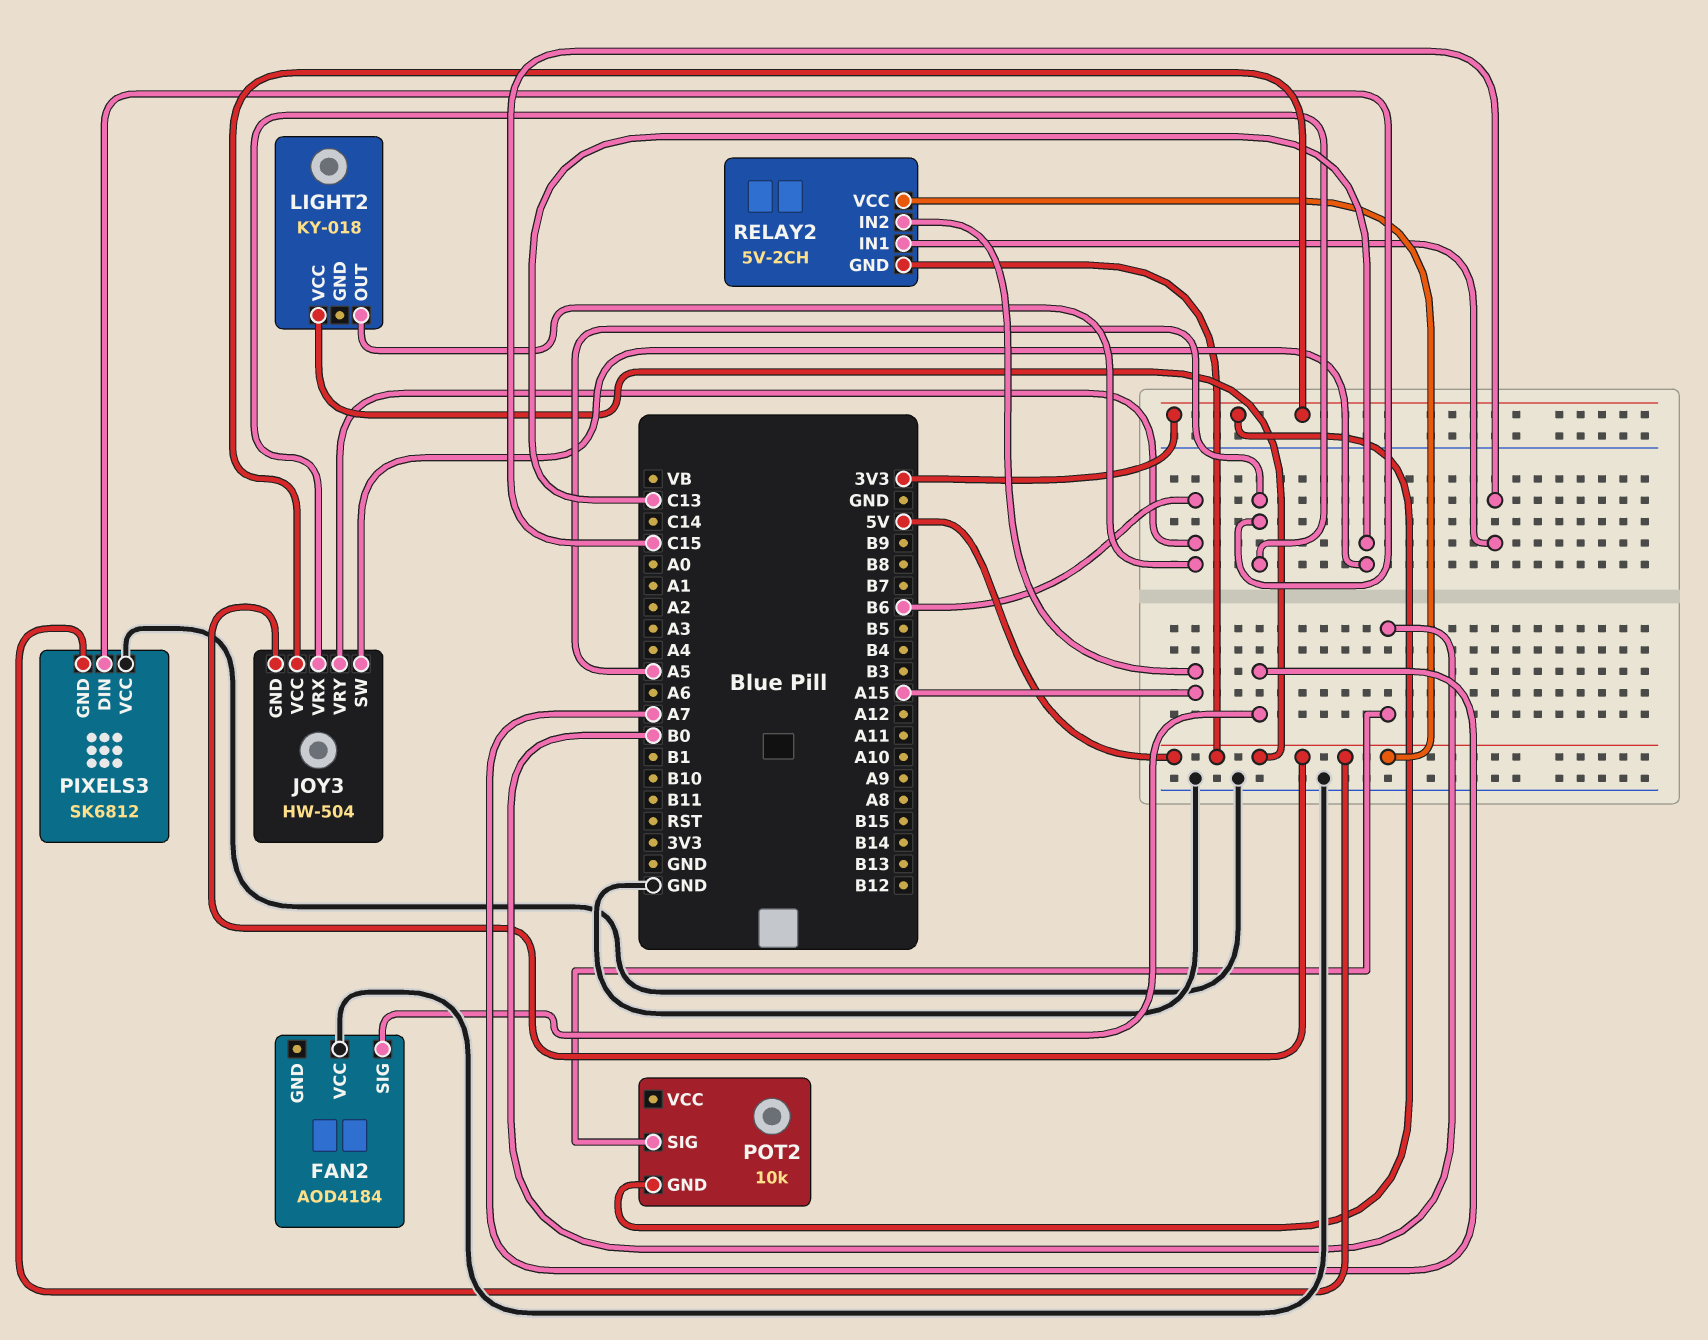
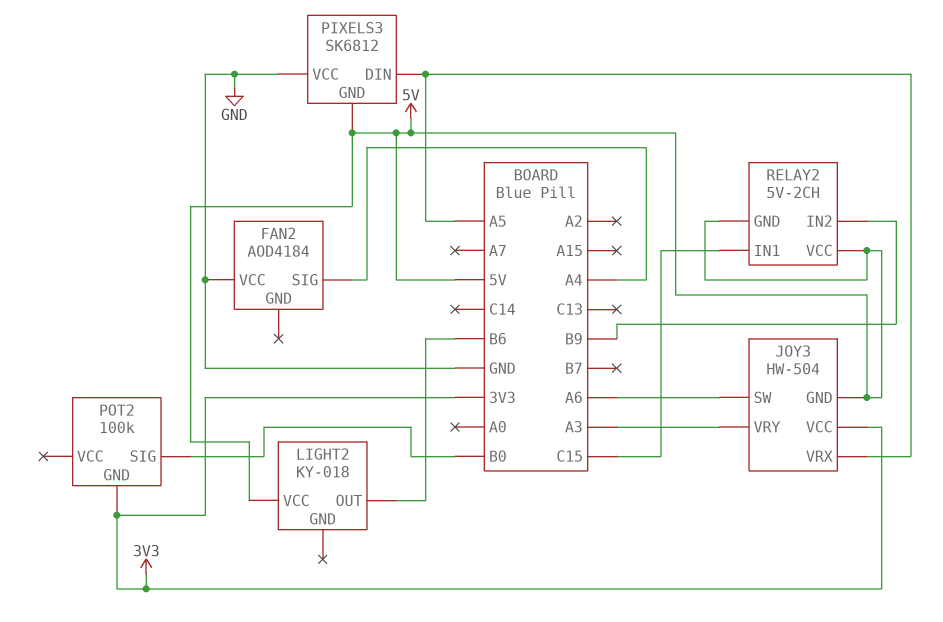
FAN2 pin SIG: A7 -> A4
JOY3 pin SW: C13 -> A6
JOY3 pin VRY: B6 -> A3
POT2: 10k -> 100k
RELAY2 pin IN2: A15 -> B9

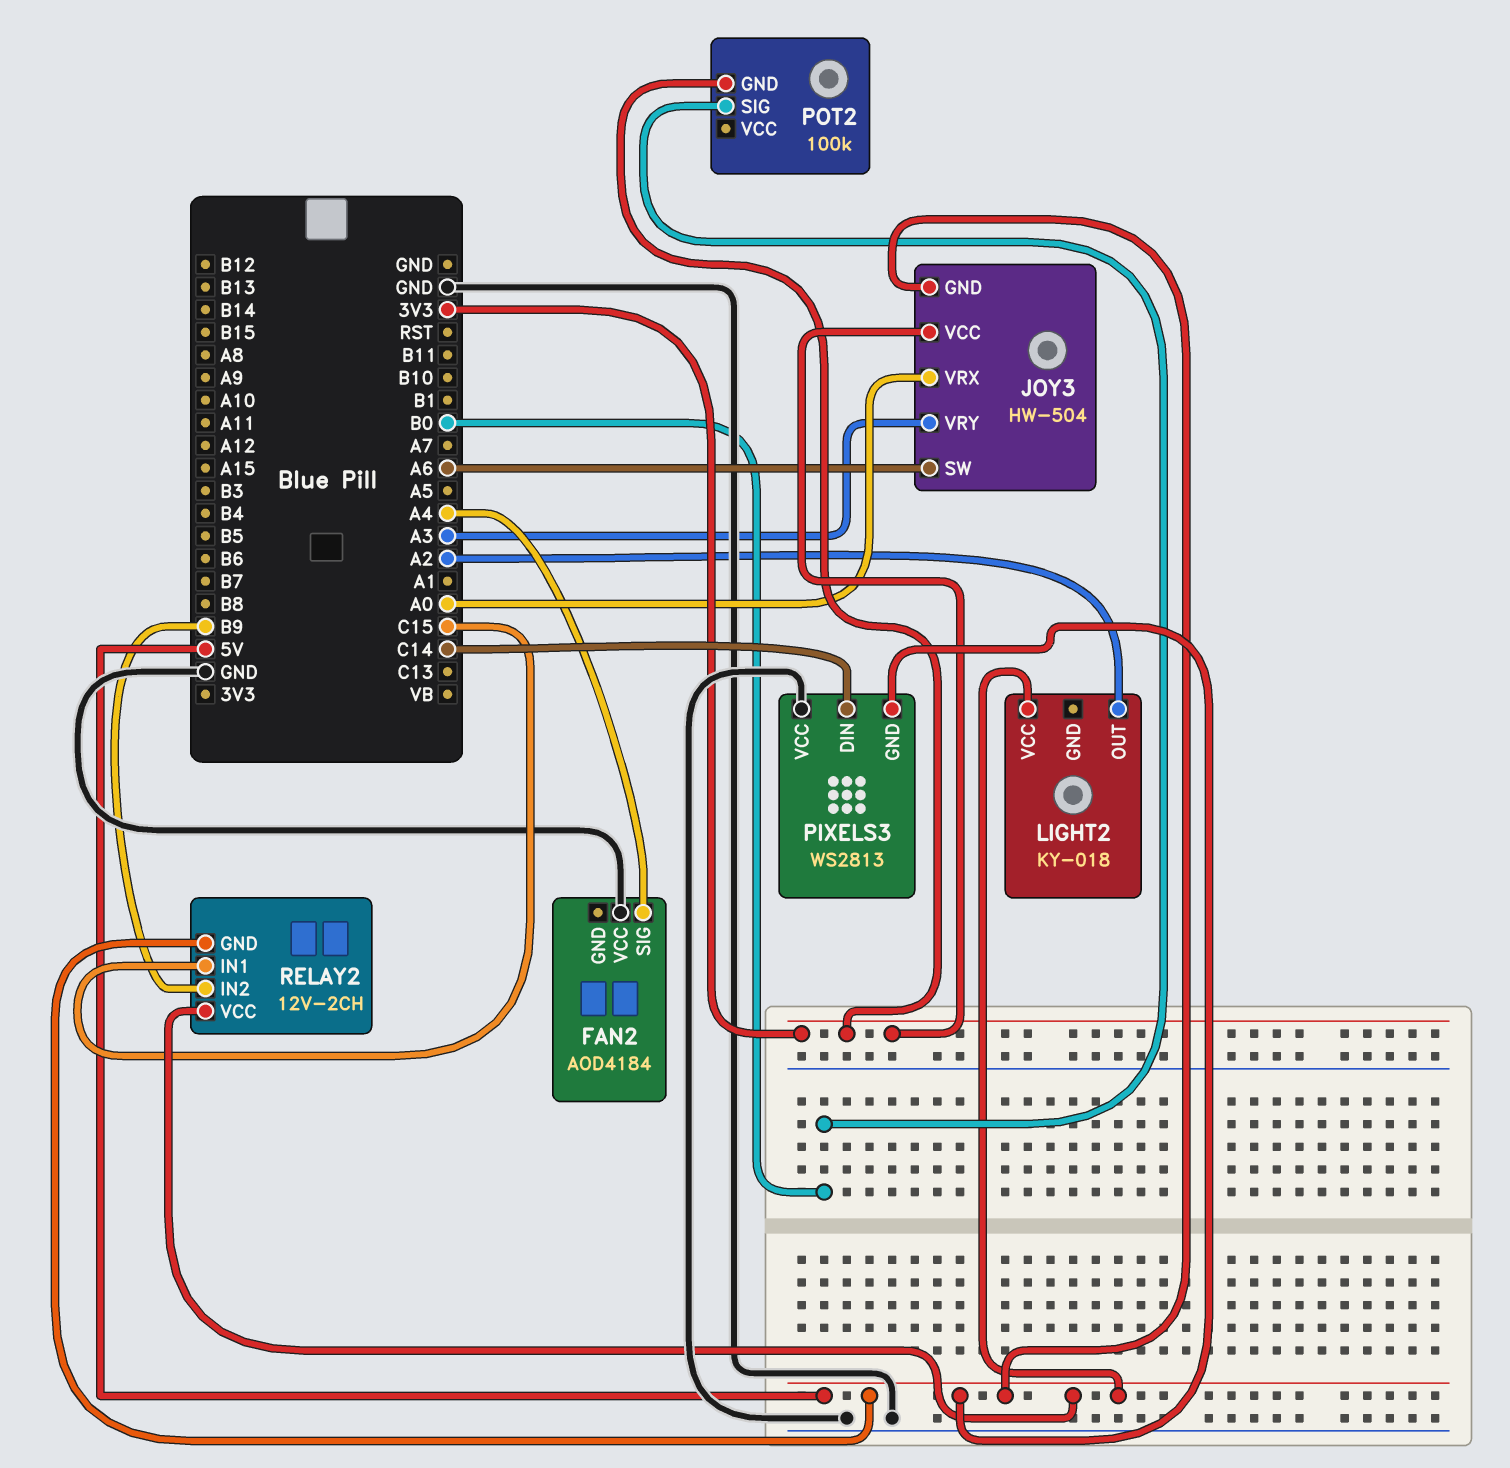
JOY3 pin VRX: A5 -> A0
LIGHT2 pin OUT: B6 -> A2
PIXELS3: SK6812 -> WS2813
PIXELS3 pin DIN: A5 -> C14
RELAY2: 5V-2CH -> 12V-2CH

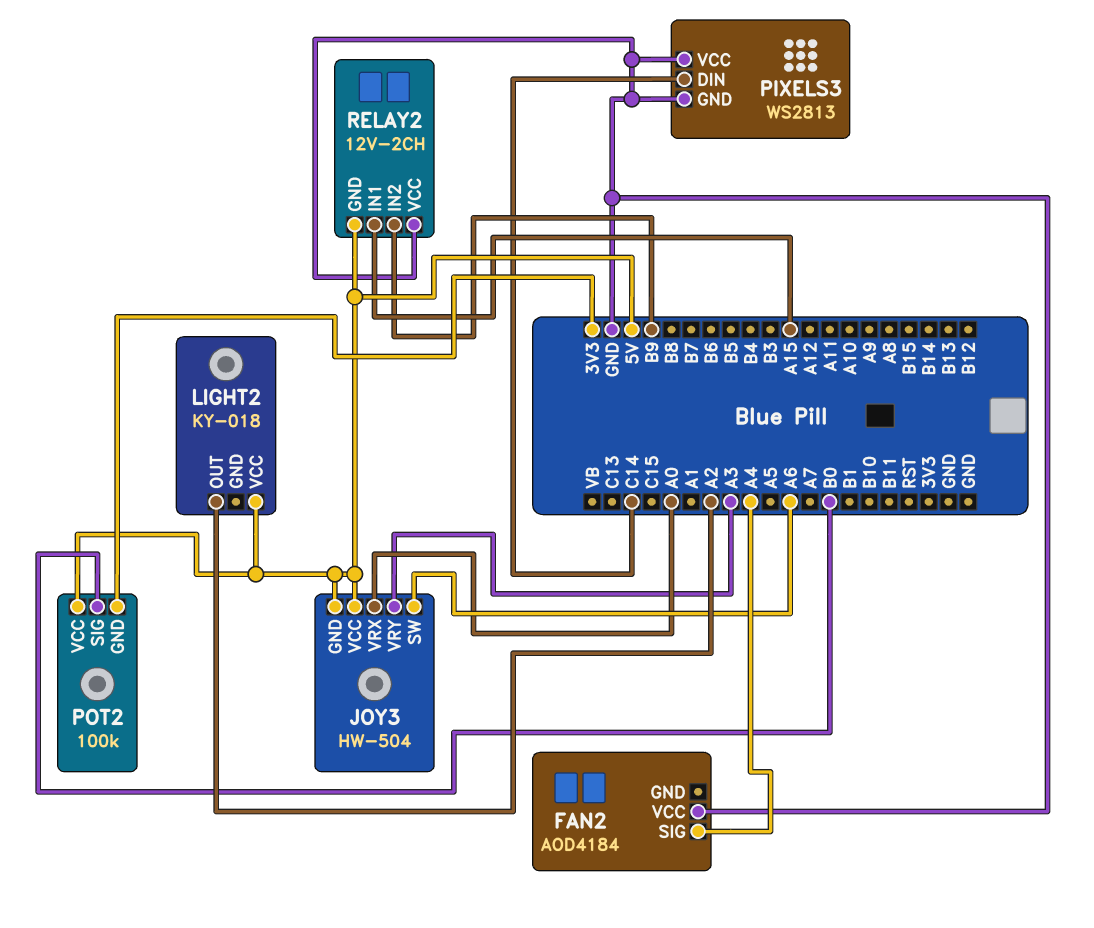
JOY3 pin VCC: 3V3 -> 5V
PIXELS3 pin GND: 5V -> GND
POT2 pin VCC: none -> 5V
RELAY2 pin IN1: C15 -> A15
RELAY2 pin VCC: 5V -> GND

